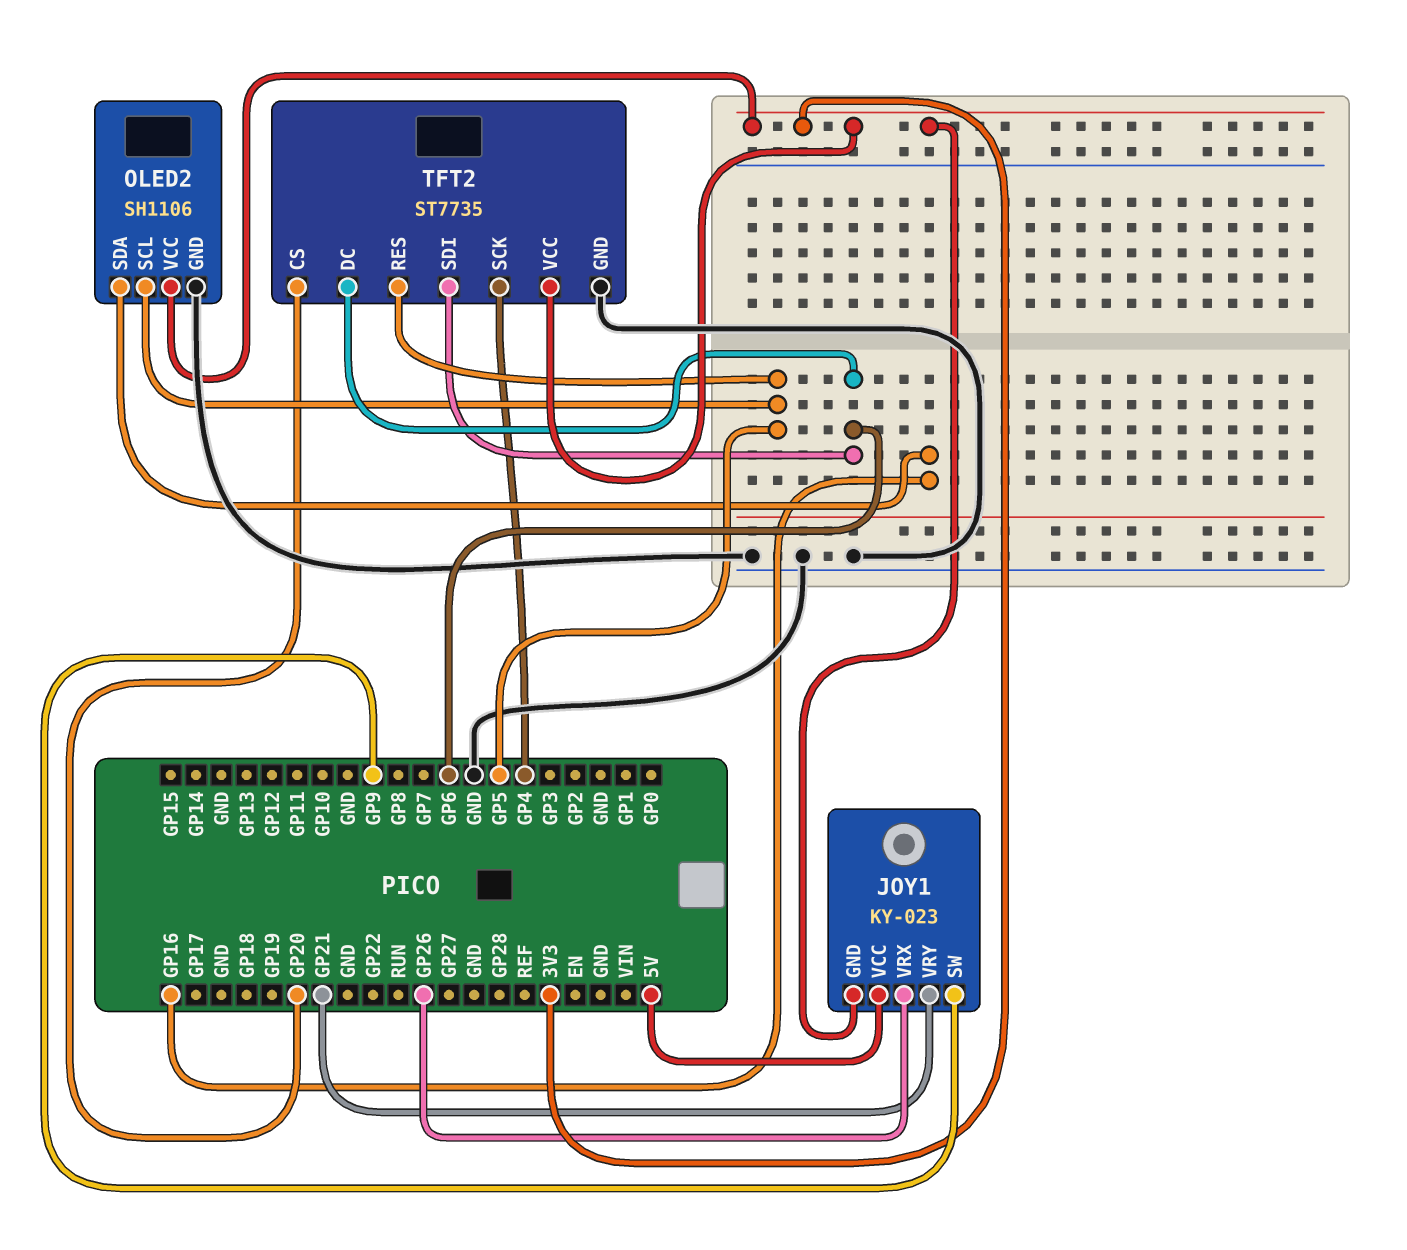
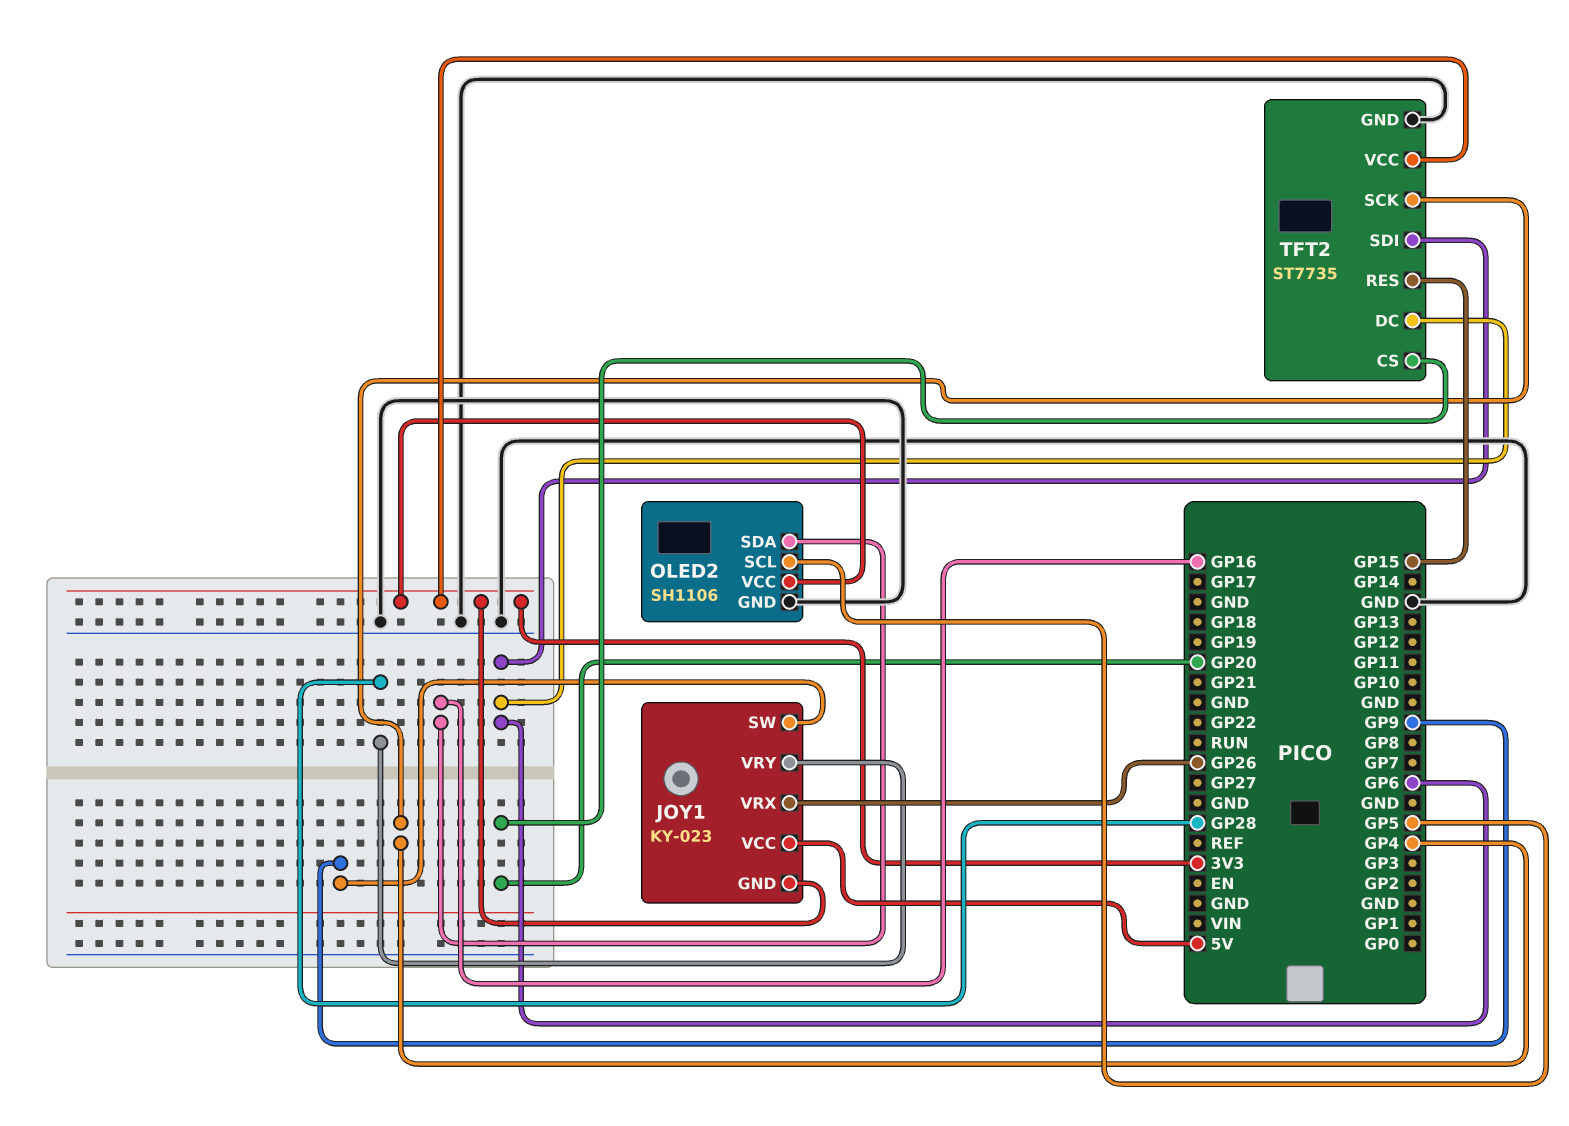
JOY1 pin VRY: GP21 -> GP28
TFT2 pin RES: GP5 -> GP15

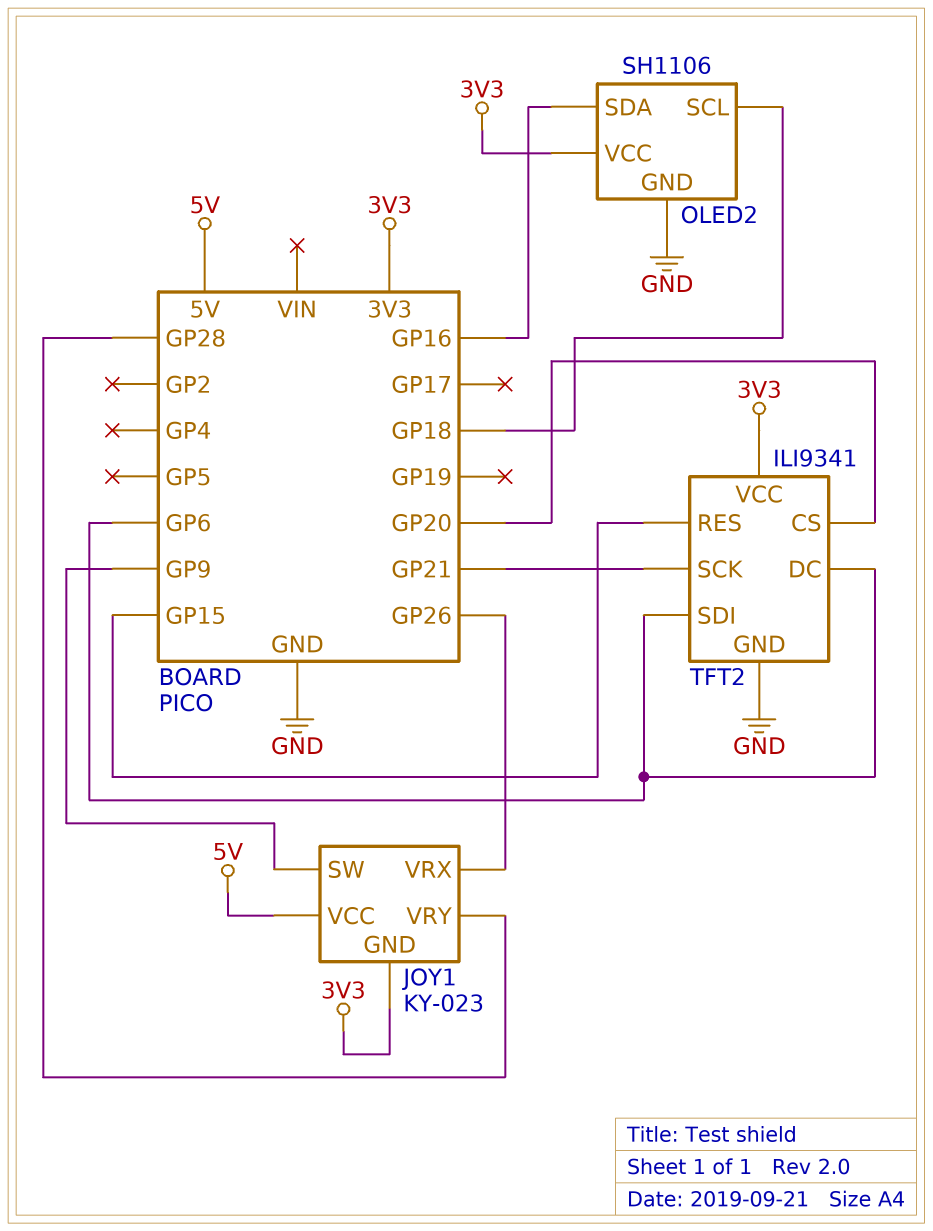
OLED2 pin SCL: GP5 -> GP18
TFT2: ST7735 -> ILI9341
TFT2 pin SCK: GP4 -> GP21

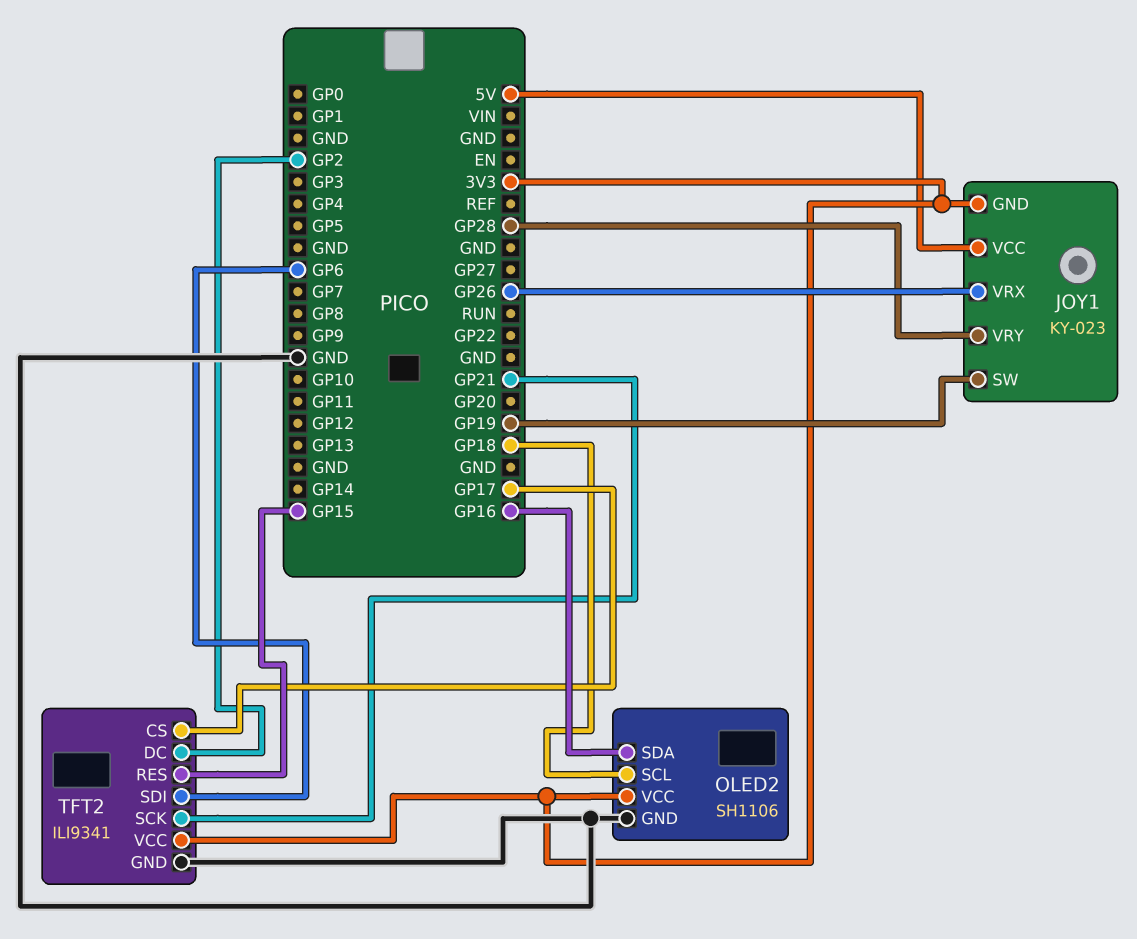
JOY1 pin SW: GP9 -> GP19
TFT2 pin CS: GP20 -> GP17
TFT2 pin DC: GP6 -> GP2

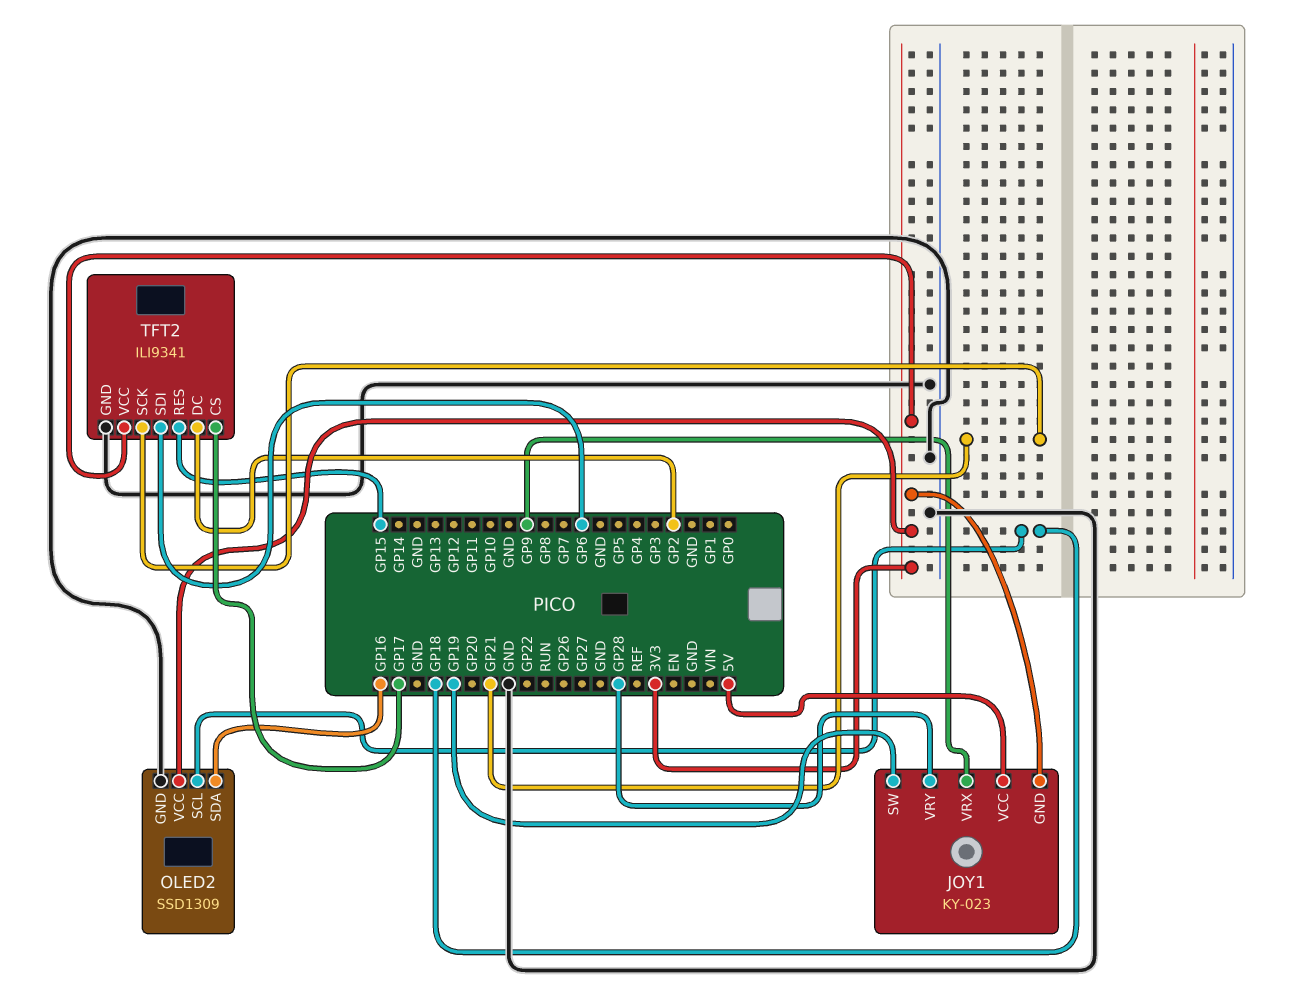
JOY1 pin VRX: GP26 -> GP9
OLED2: SH1106 -> SSD1309

